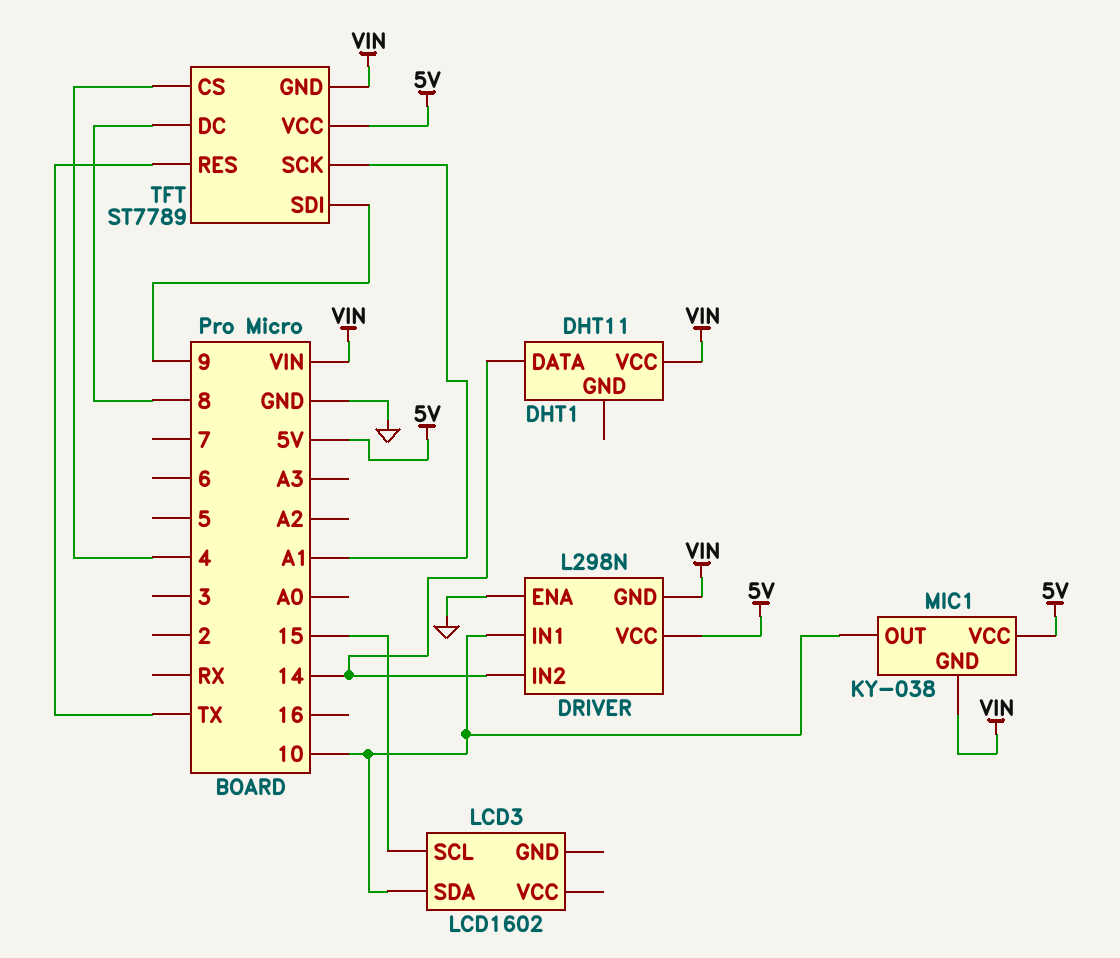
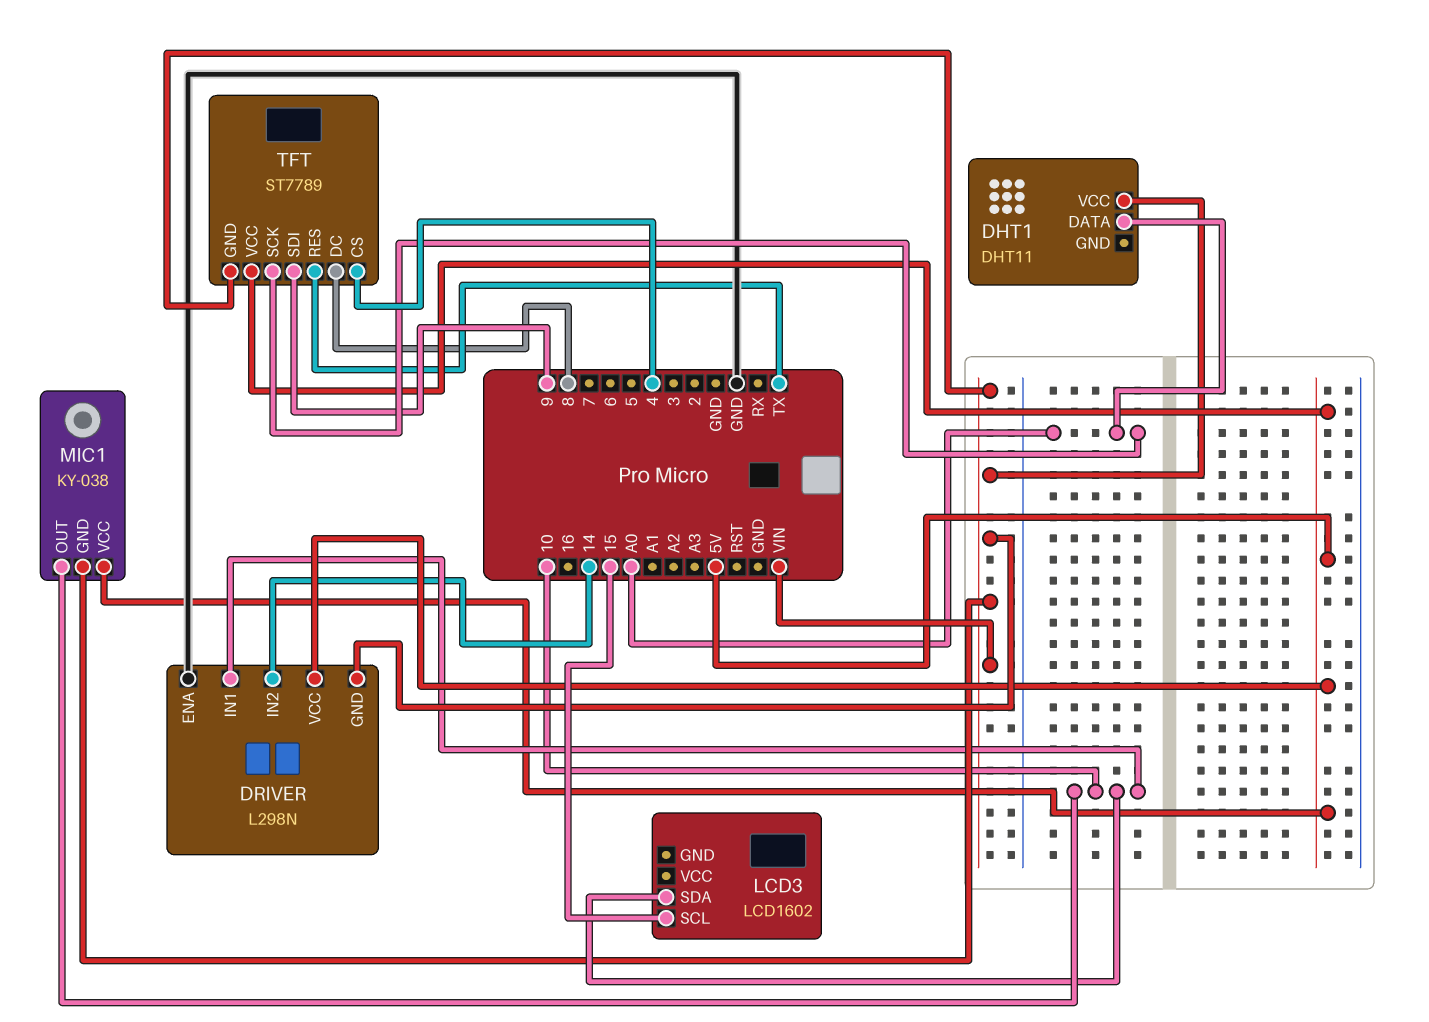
DHT1 pin DATA: 14 -> A0
TFT pin SCK: A1 -> A0

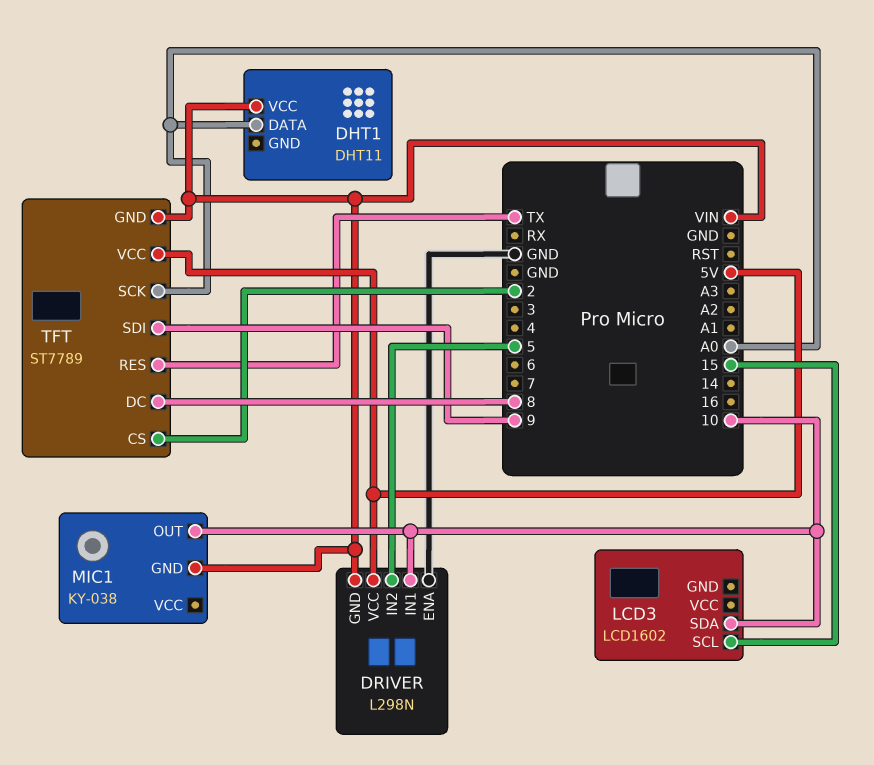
DRIVER pin IN2: 14 -> 5
MIC1 pin VCC: 5V -> none
TFT pin CS: 4 -> 2

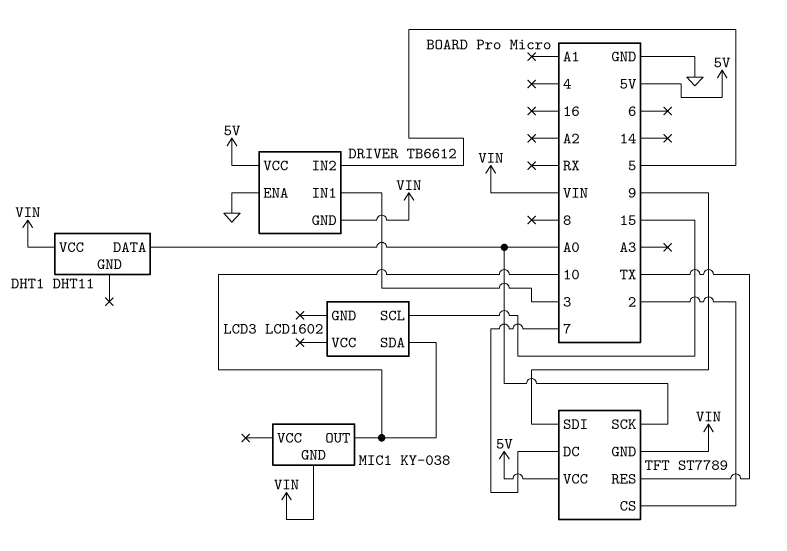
DRIVER: L298N -> TB6612
DRIVER pin IN1: 10 -> 3
TFT pin DC: 8 -> 7

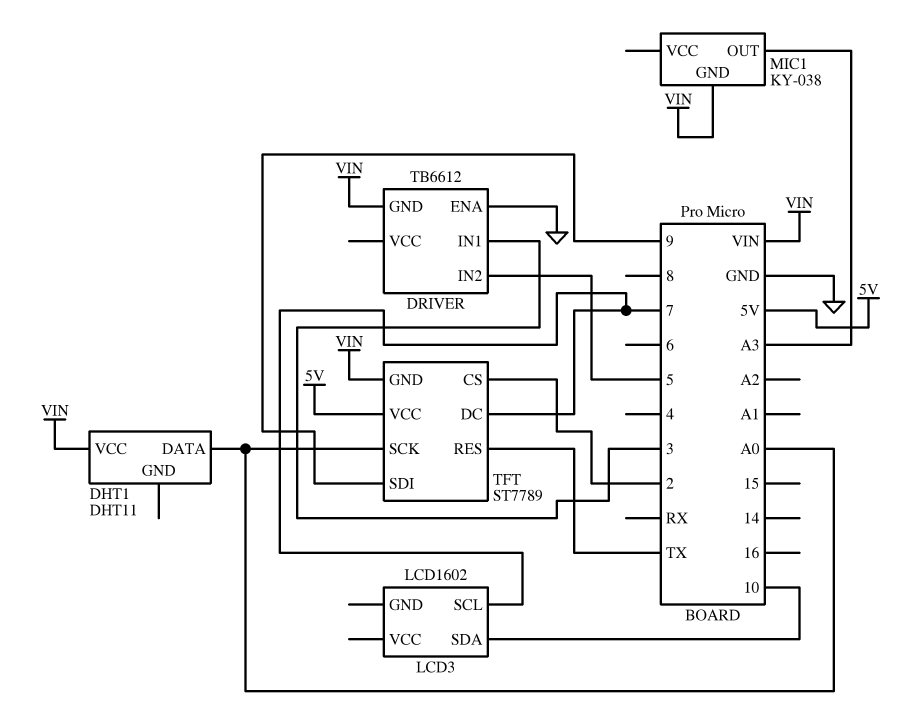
DRIVER pin VCC: 5V -> none
LCD3 pin SCL: 15 -> 7
MIC1 pin OUT: 10 -> A3

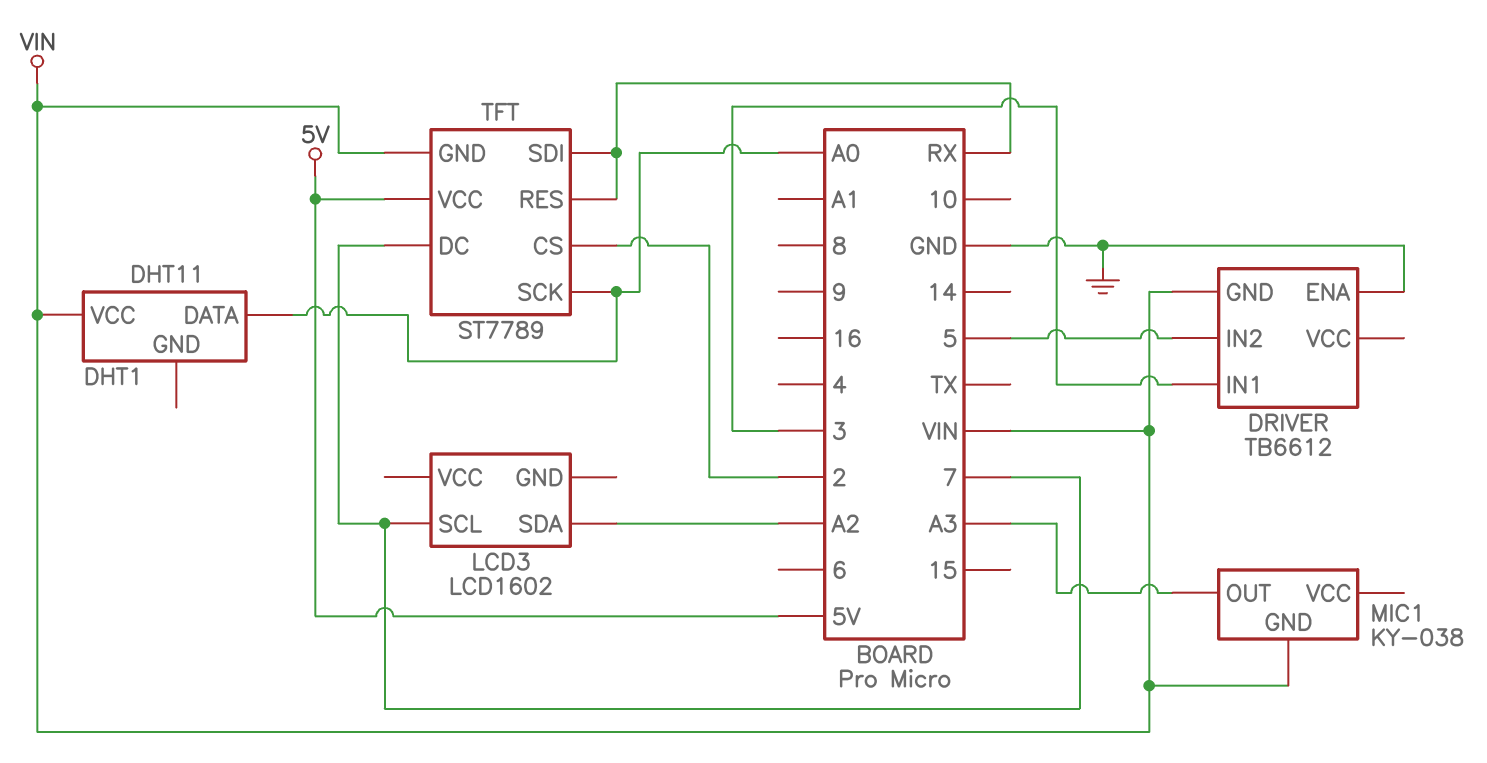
LCD3 pin SDA: 10 -> A2
TFT pin RES: TX -> RX
TFT pin SDI: 9 -> RX

